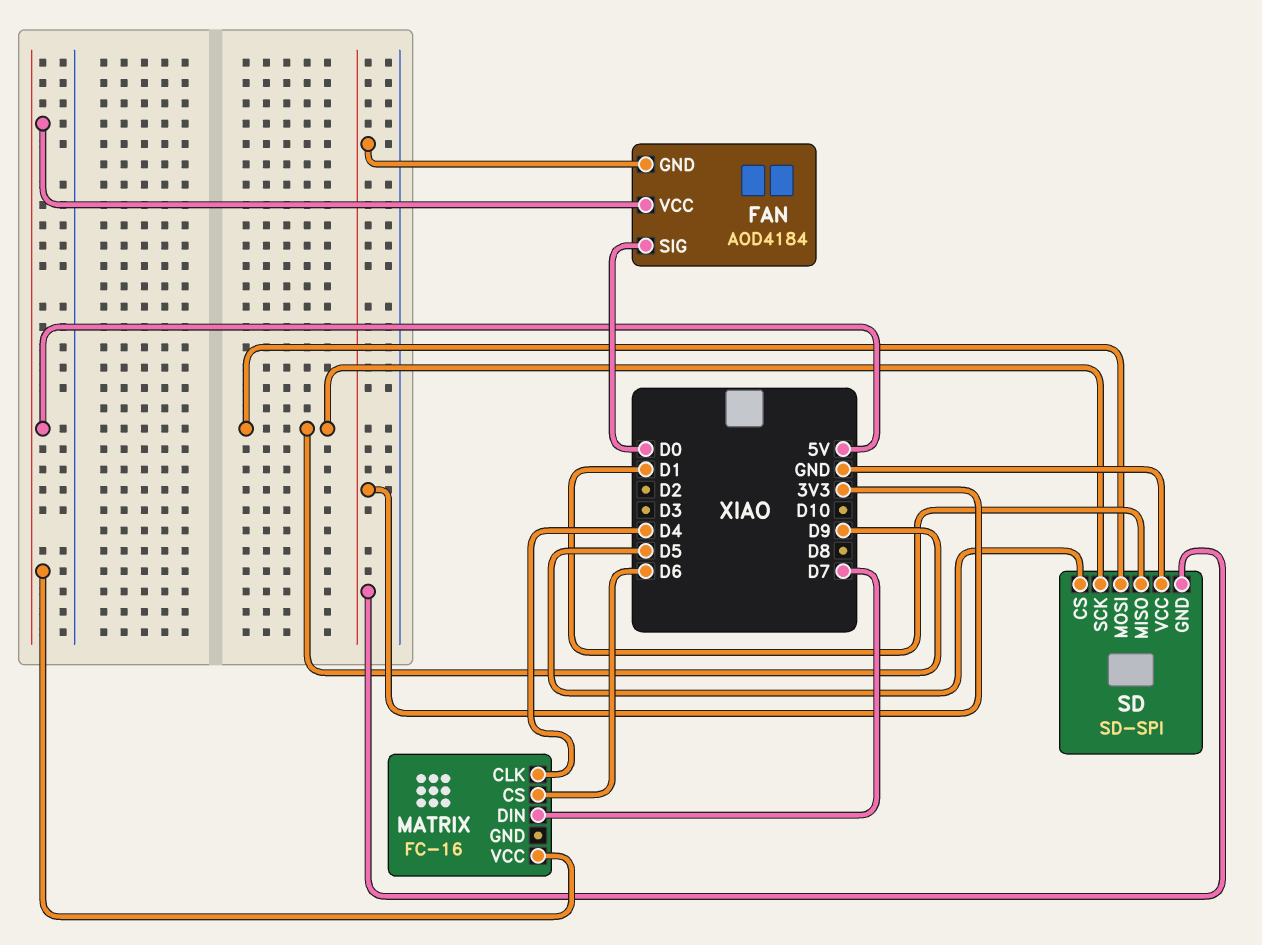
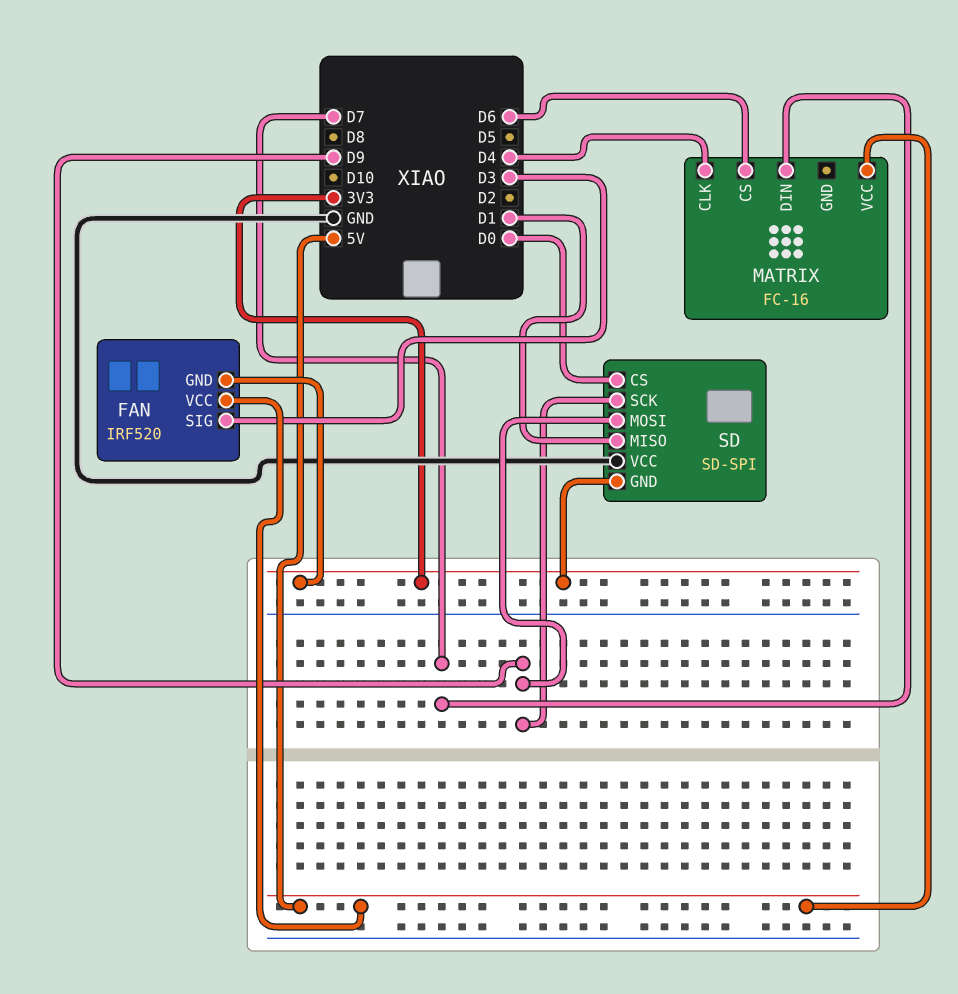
FAN: AOD4184 -> IRF520
FAN pin SIG: D0 -> D3
SD pin CS: D5 -> D0

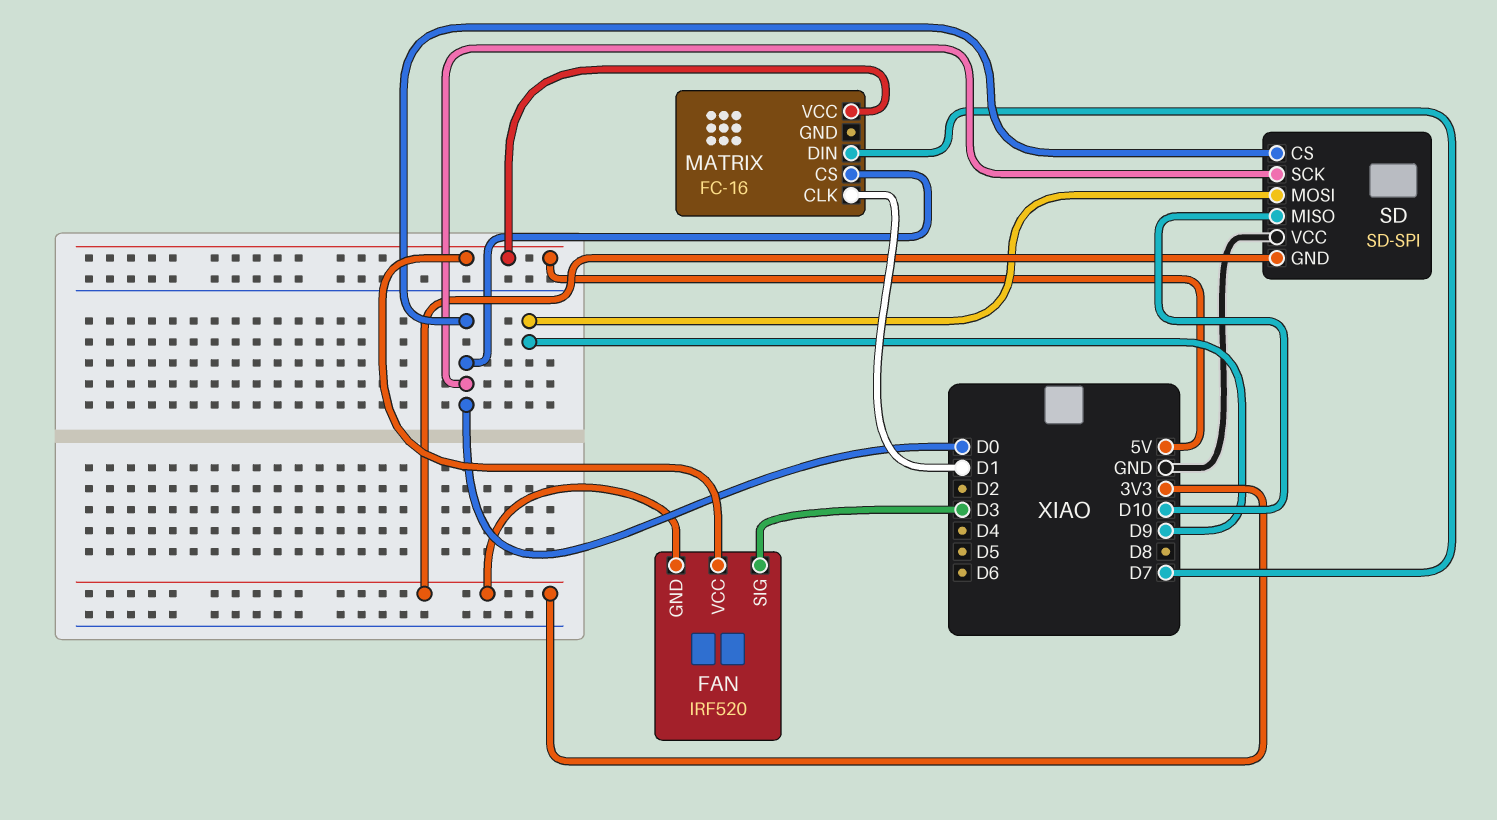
MATRIX pin CLK: D4 -> D1
MATRIX pin CS: D6 -> D0
SD pin MISO: D1 -> D10
SD pin SCK: D9 -> D0

